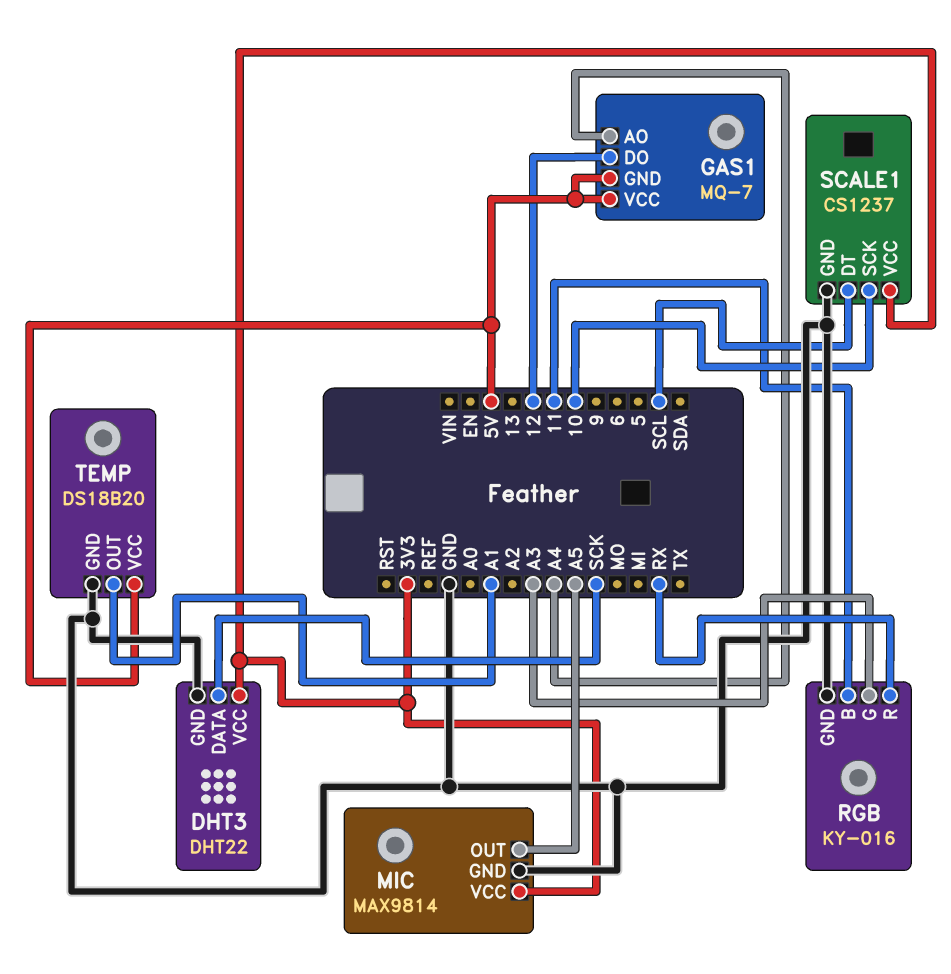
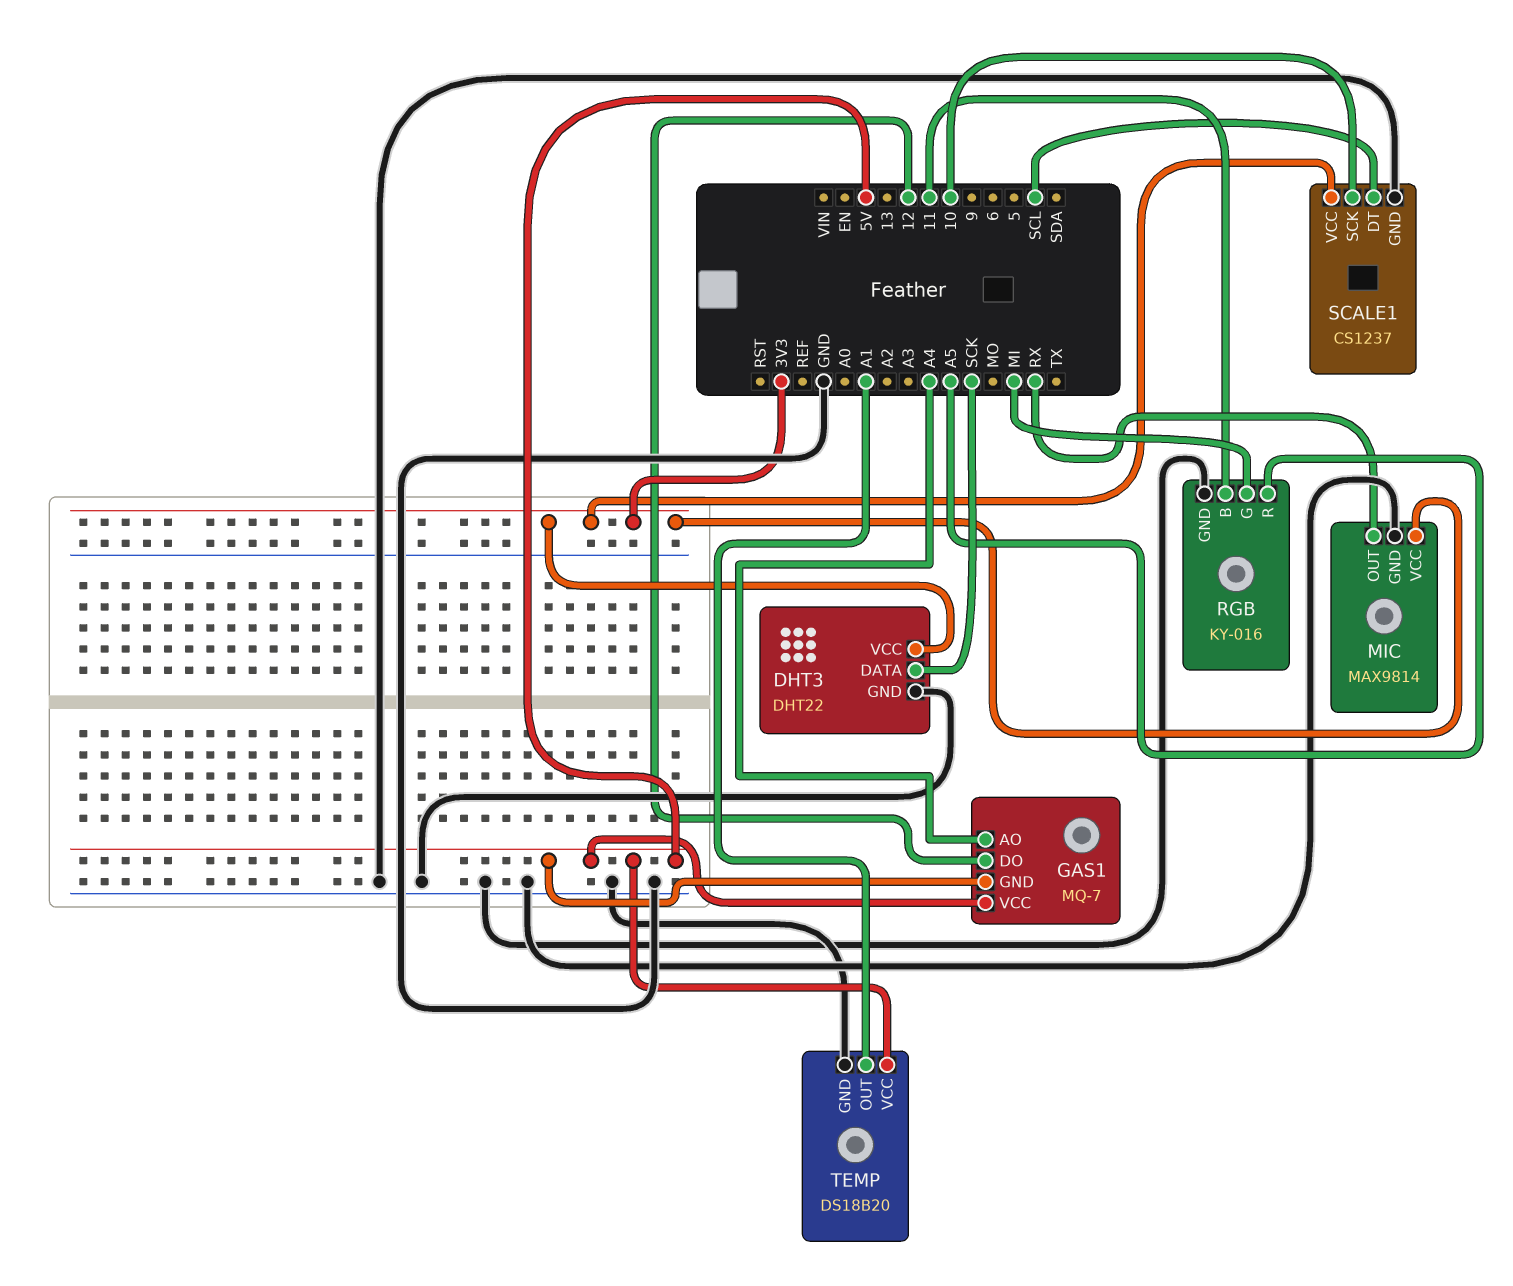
MIC pin OUT: A5 -> RX
RGB pin G: A3 -> MI
RGB pin R: RX -> A5

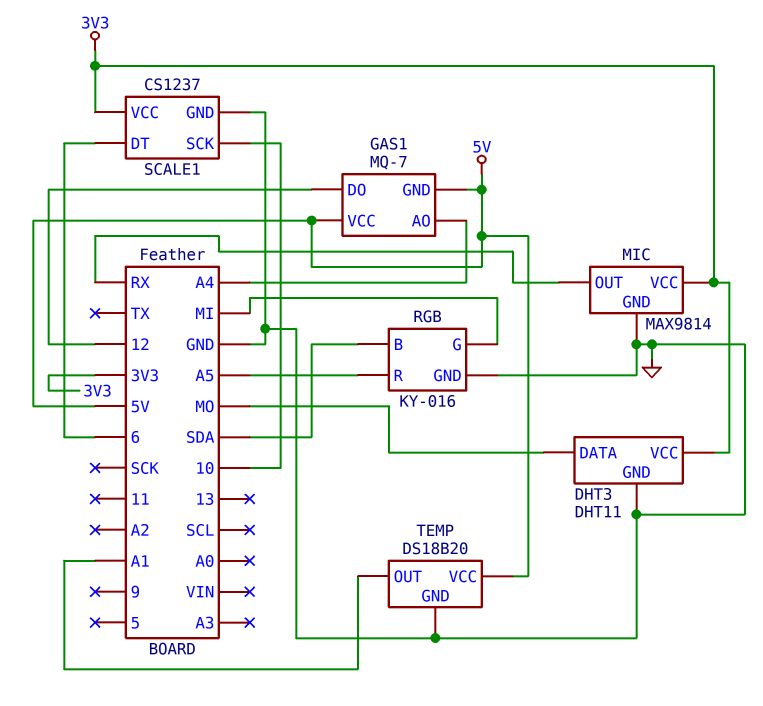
DHT3: DHT22 -> DHT11
DHT3 pin DATA: SCK -> MO
RGB pin B: 11 -> SDA
SCALE1 pin DT: SCL -> 6

